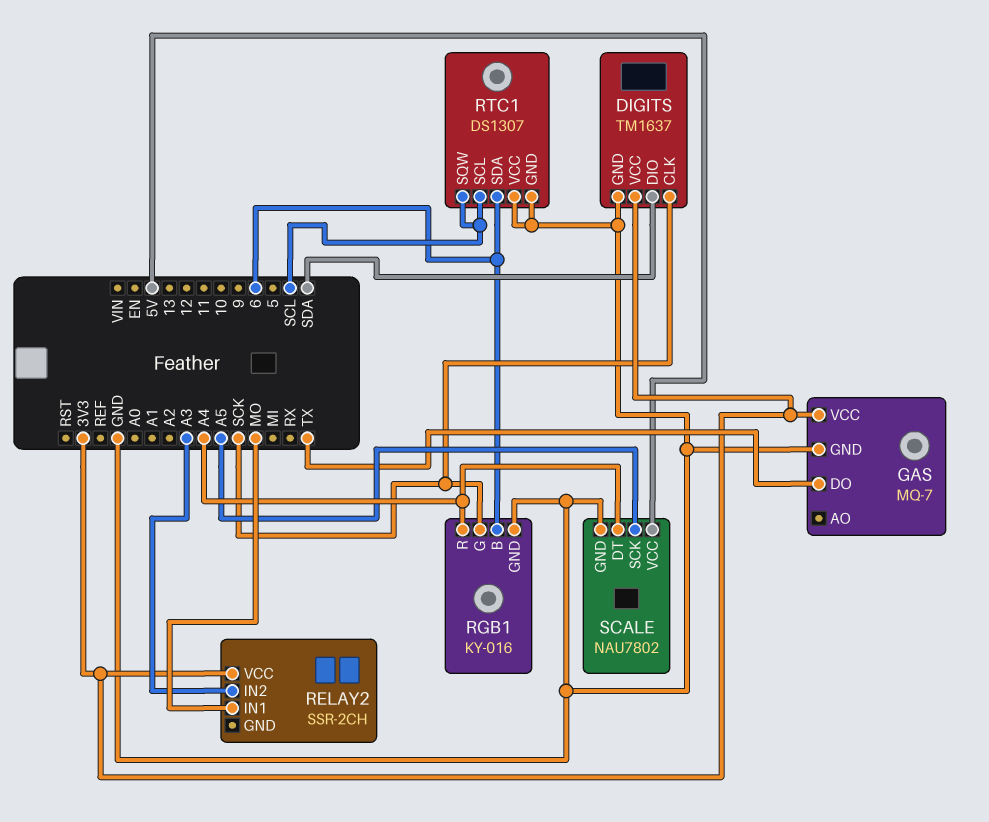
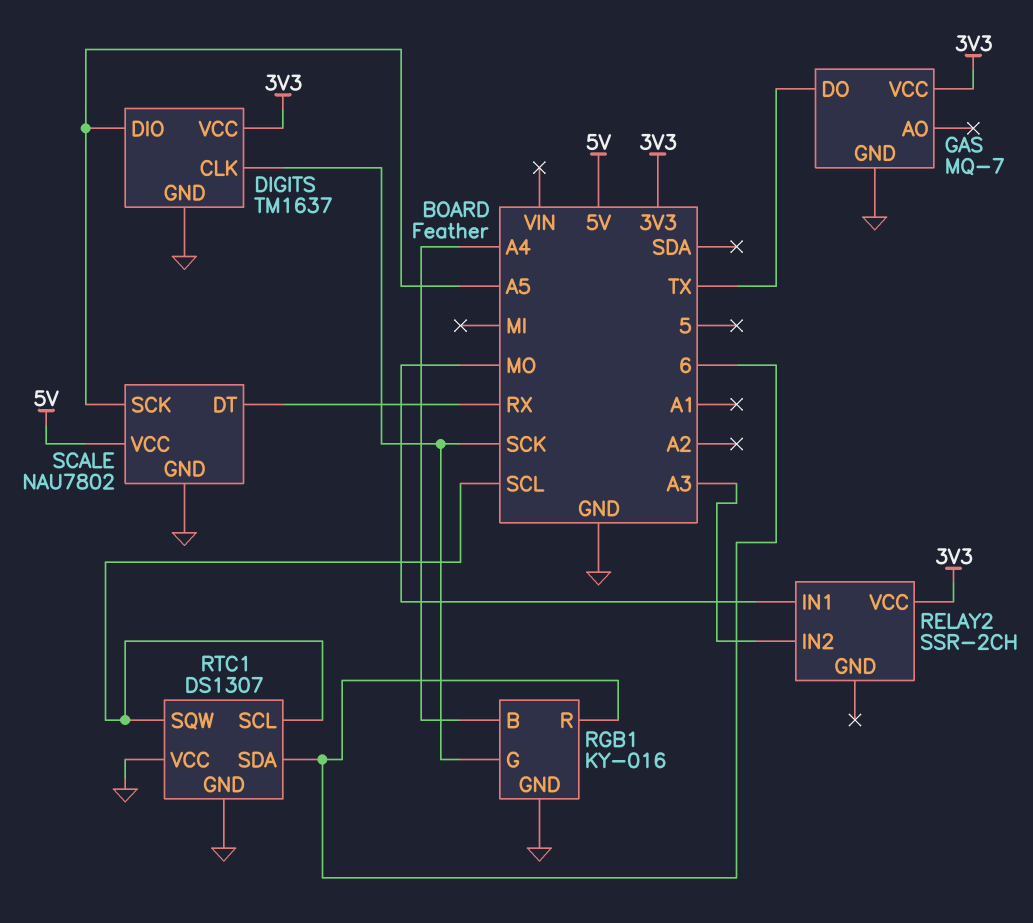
DIGITS pin DIO: SDA -> A5
RGB1 pin B: 6 -> A4
RGB1 pin R: A4 -> 6
SCALE pin DT: A4 -> RX

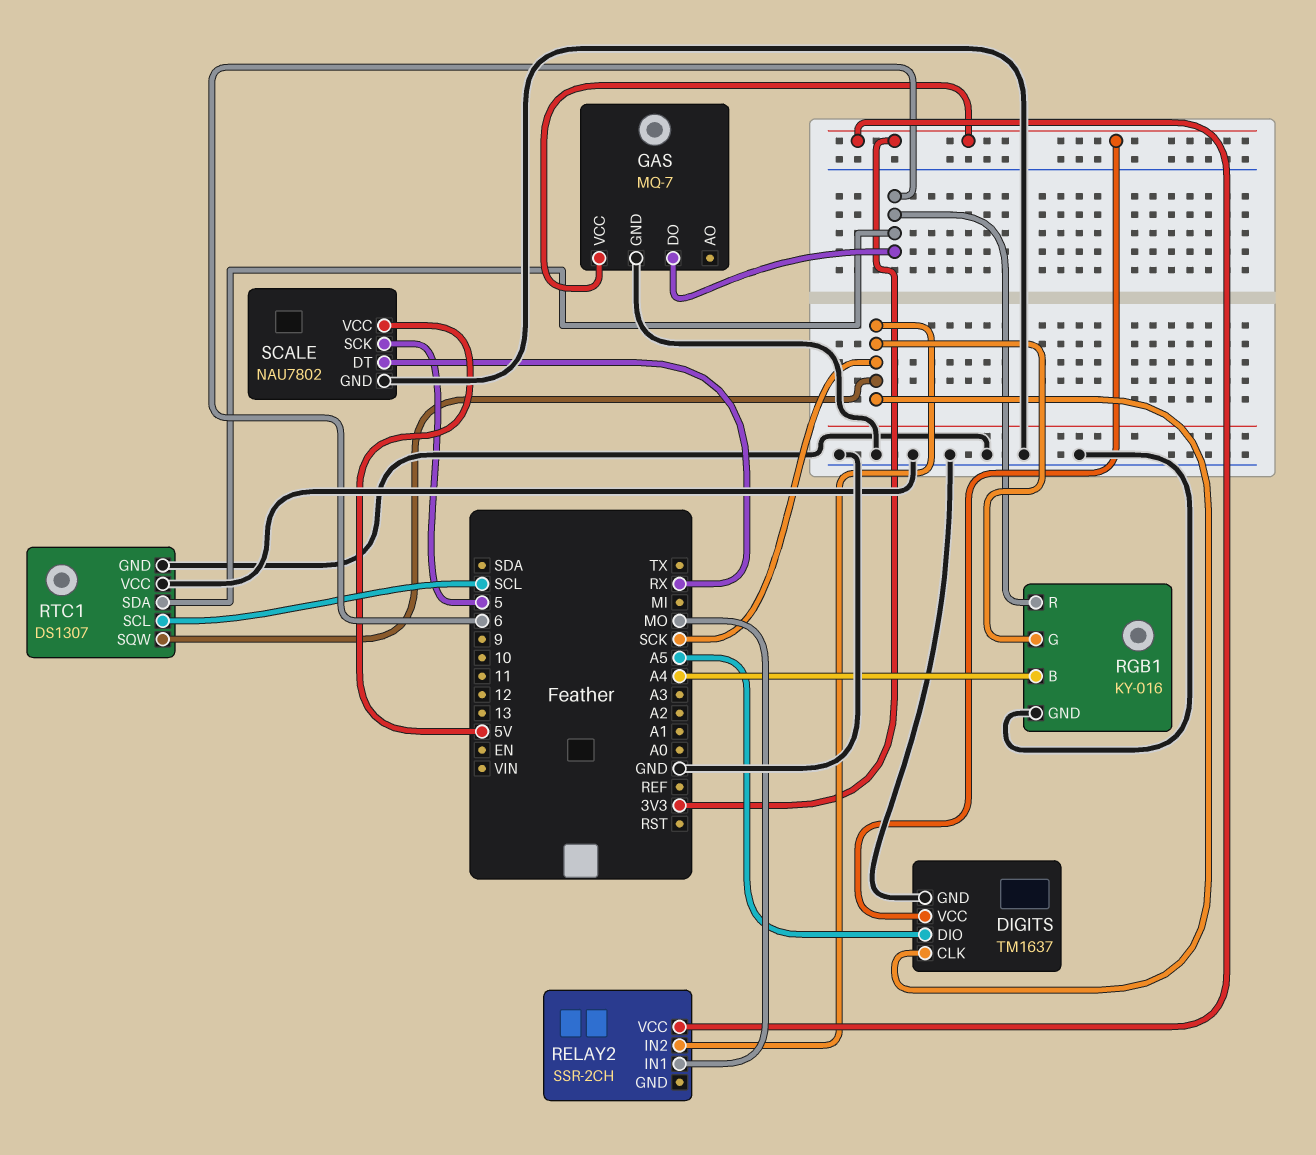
GAS pin DO: TX -> 6
RELAY2 pin IN2: A3 -> SCK
RTC1 pin SQW: SCL -> SCK
SCALE pin SCK: A5 -> 5

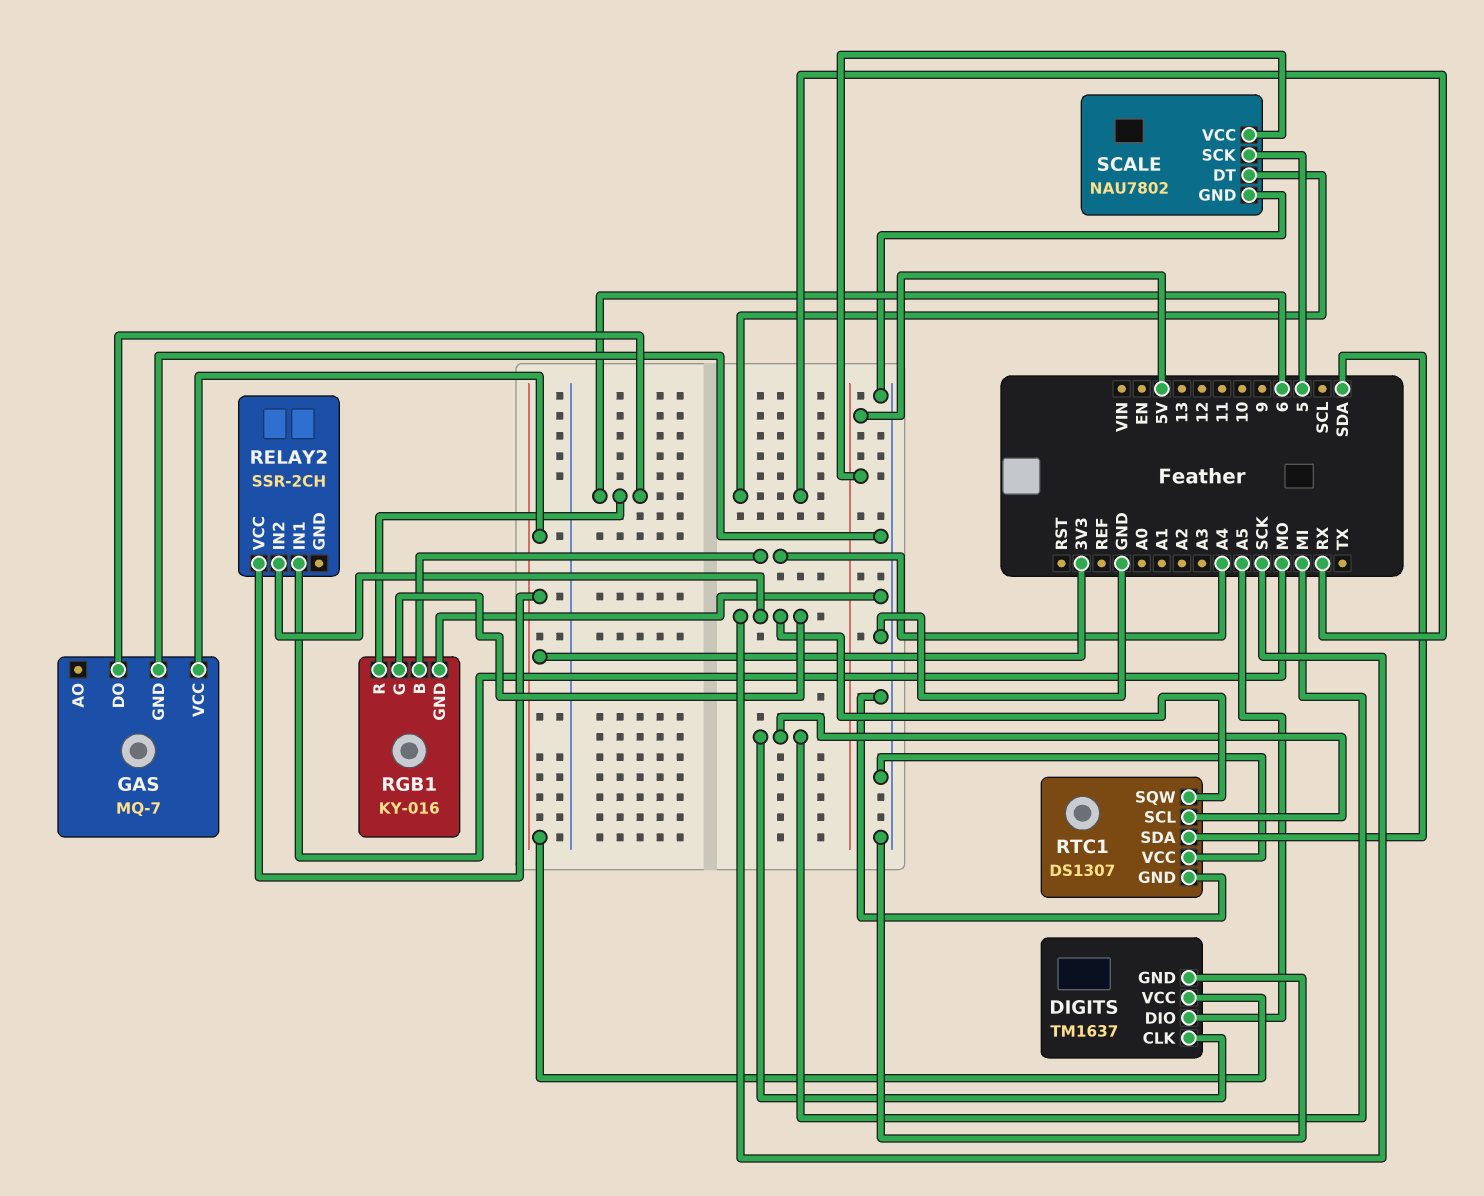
DIGITS pin CLK: SCK -> MI
RTC1 pin SCL: SCL -> MI
RTC1 pin SDA: 6 -> SDA

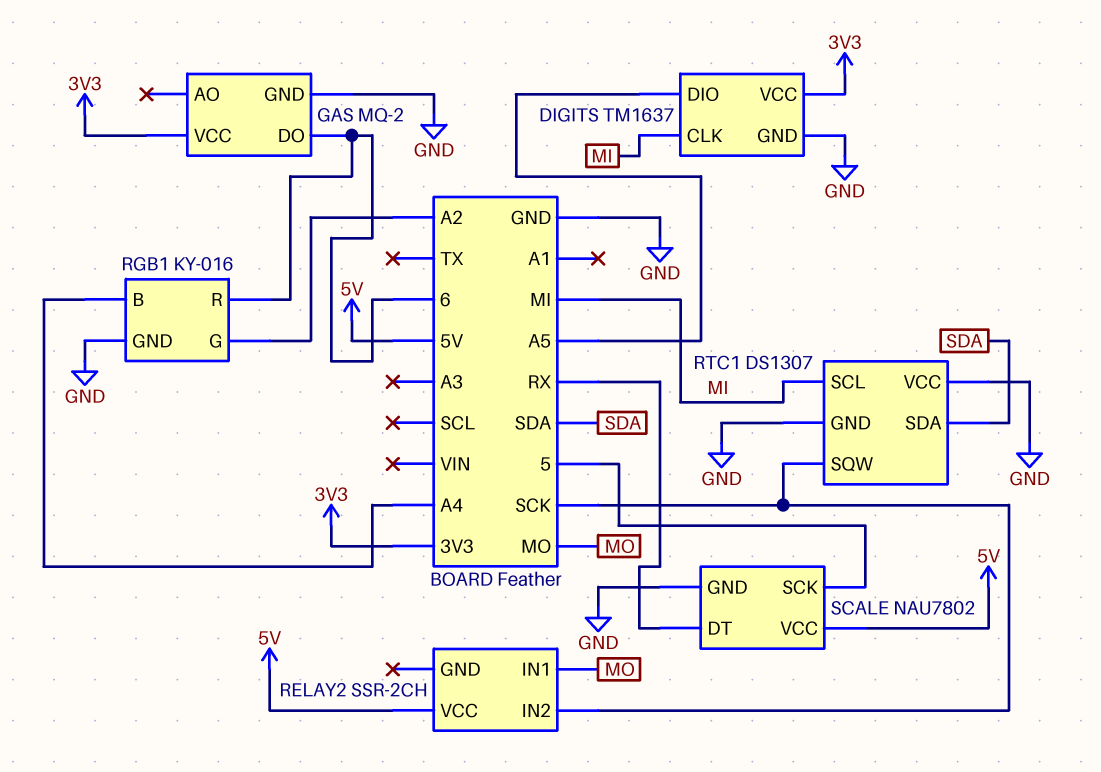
GAS: MQ-7 -> MQ-2
RELAY2 pin VCC: 3V3 -> 5V
RGB1 pin G: SCK -> A2

